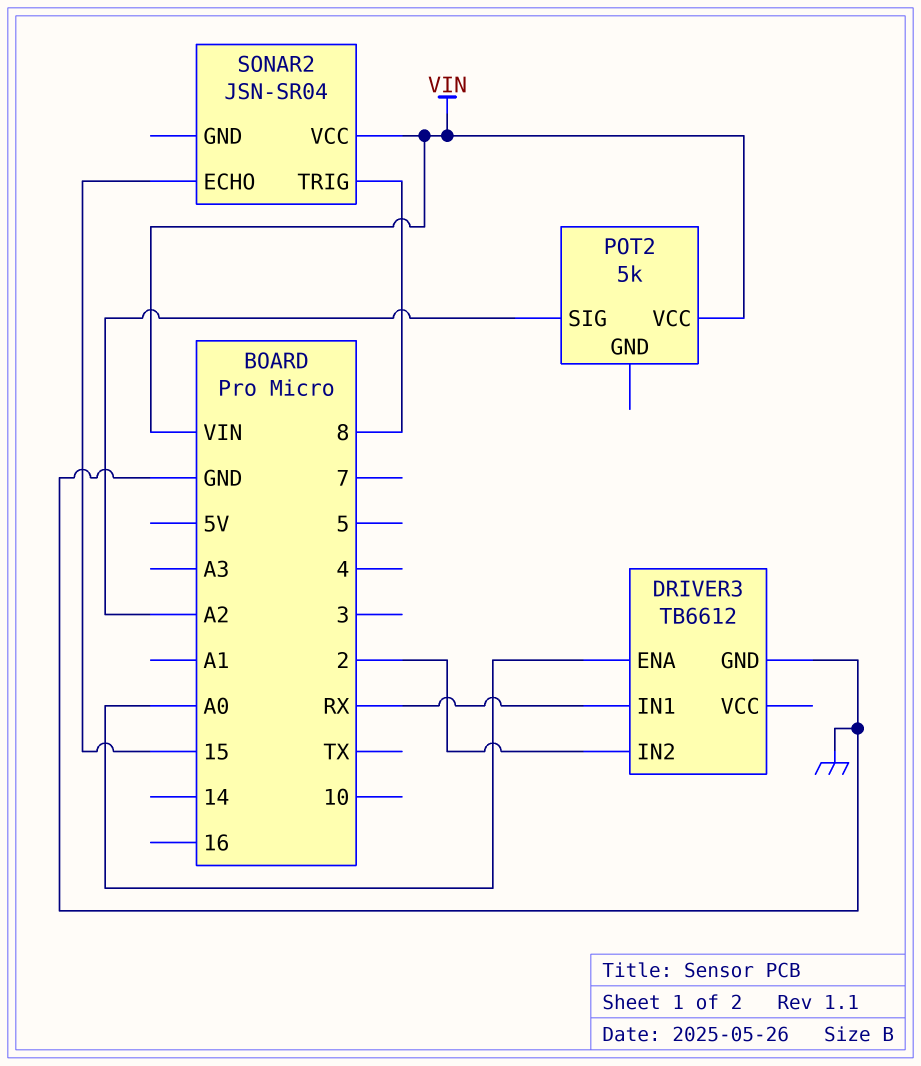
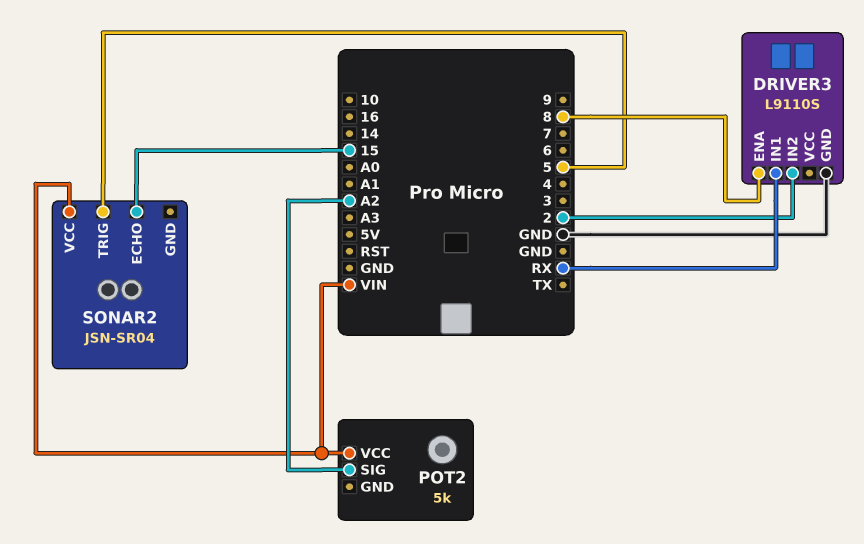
DRIVER3: TB6612 -> L9110S
DRIVER3 pin ENA: A0 -> 8
SONAR2 pin TRIG: 8 -> 5

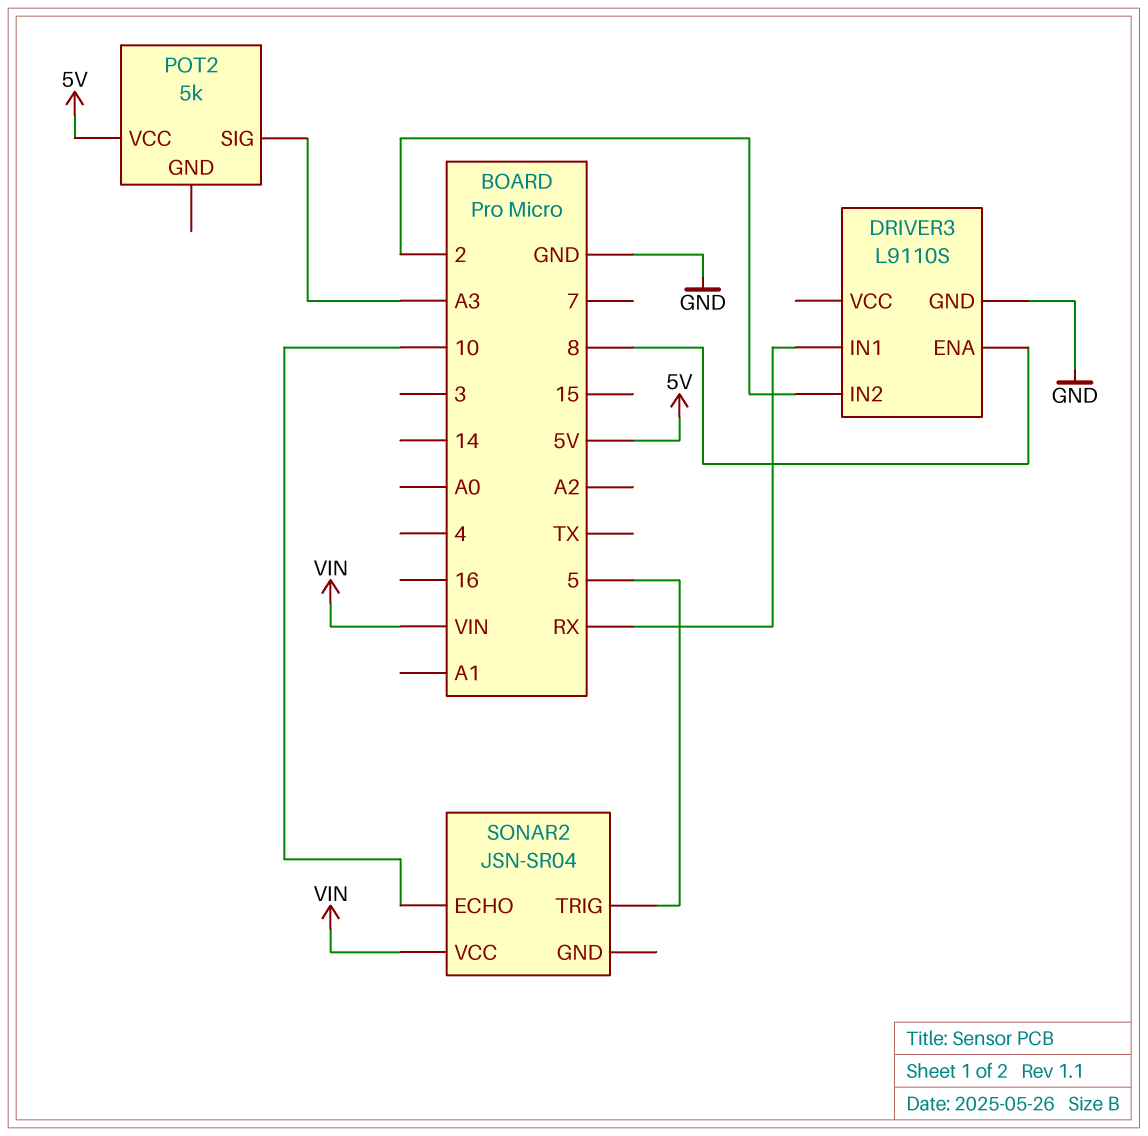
POT2 pin SIG: A2 -> A3
POT2 pin VCC: VIN -> 5V
SONAR2 pin ECHO: 15 -> 10

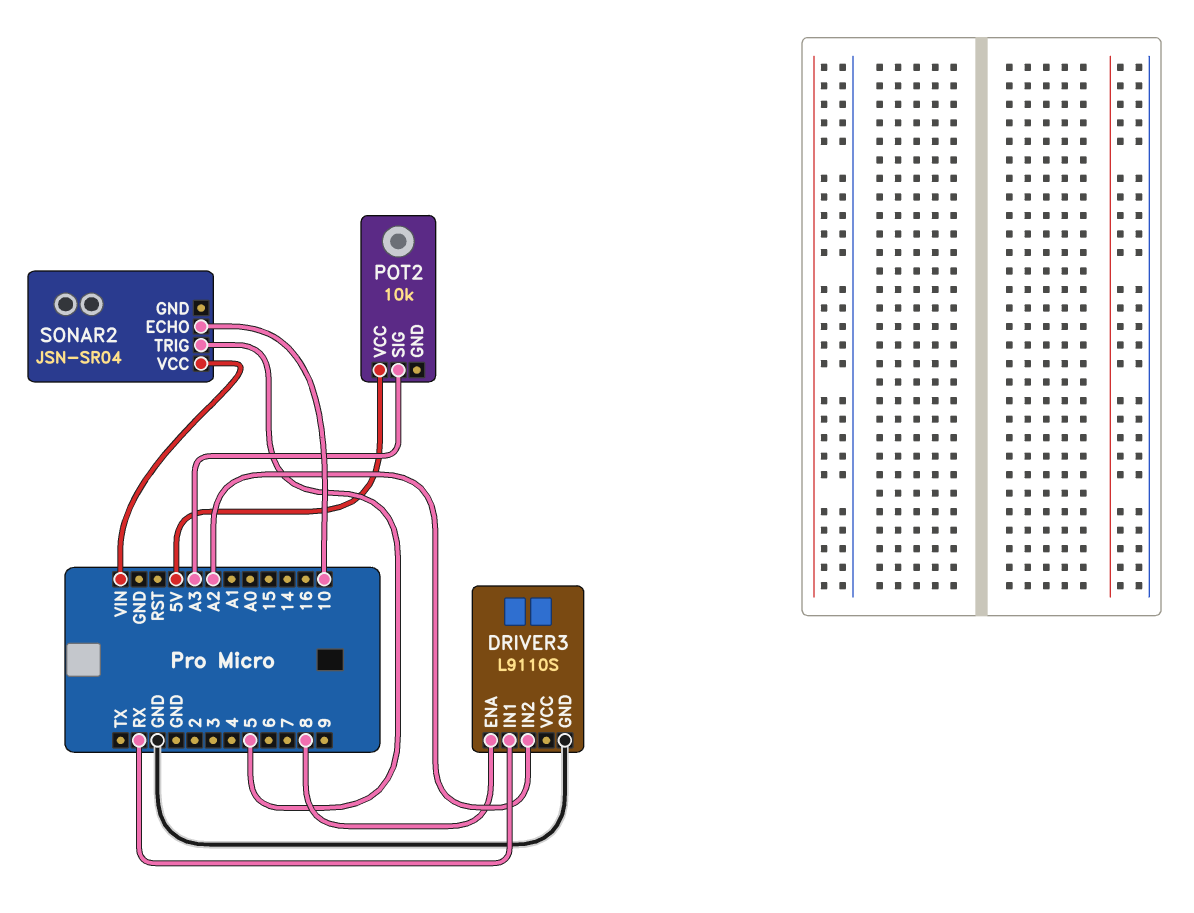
DRIVER3 pin IN2: 2 -> A2
POT2: 5k -> 10k

